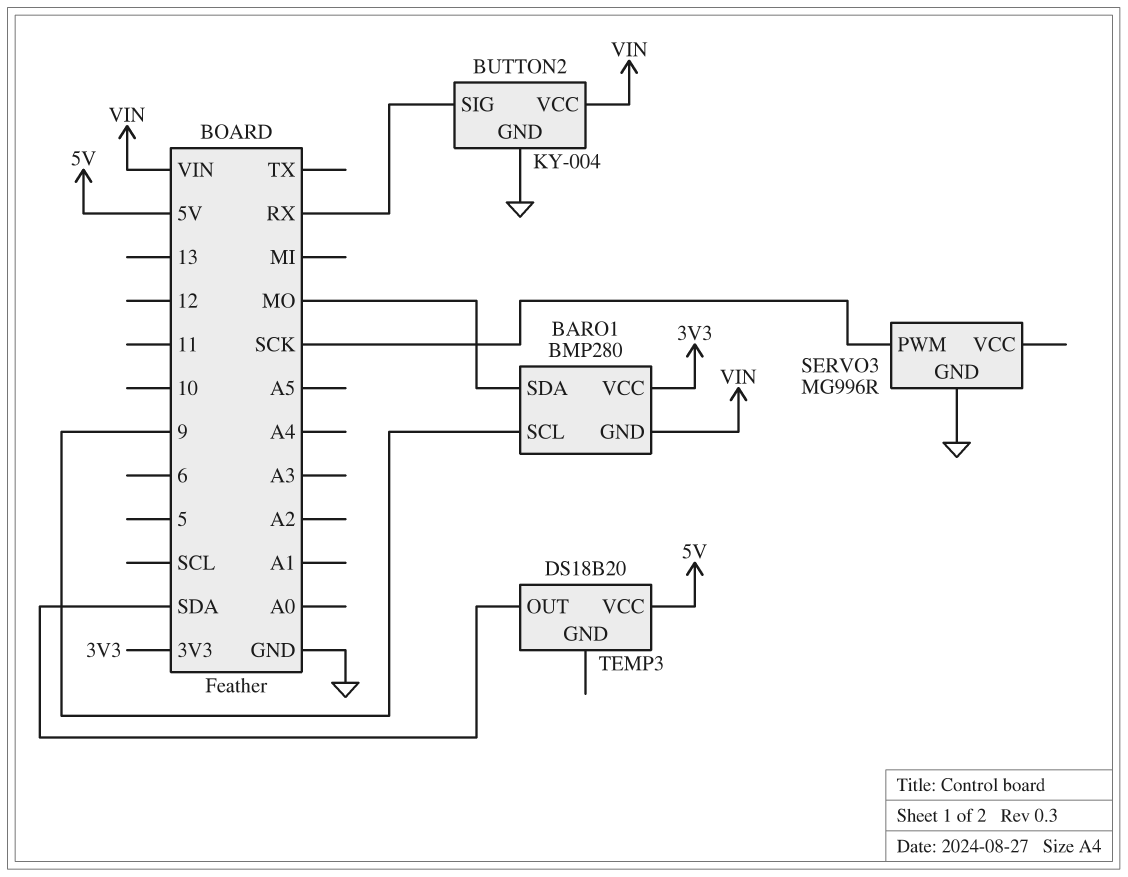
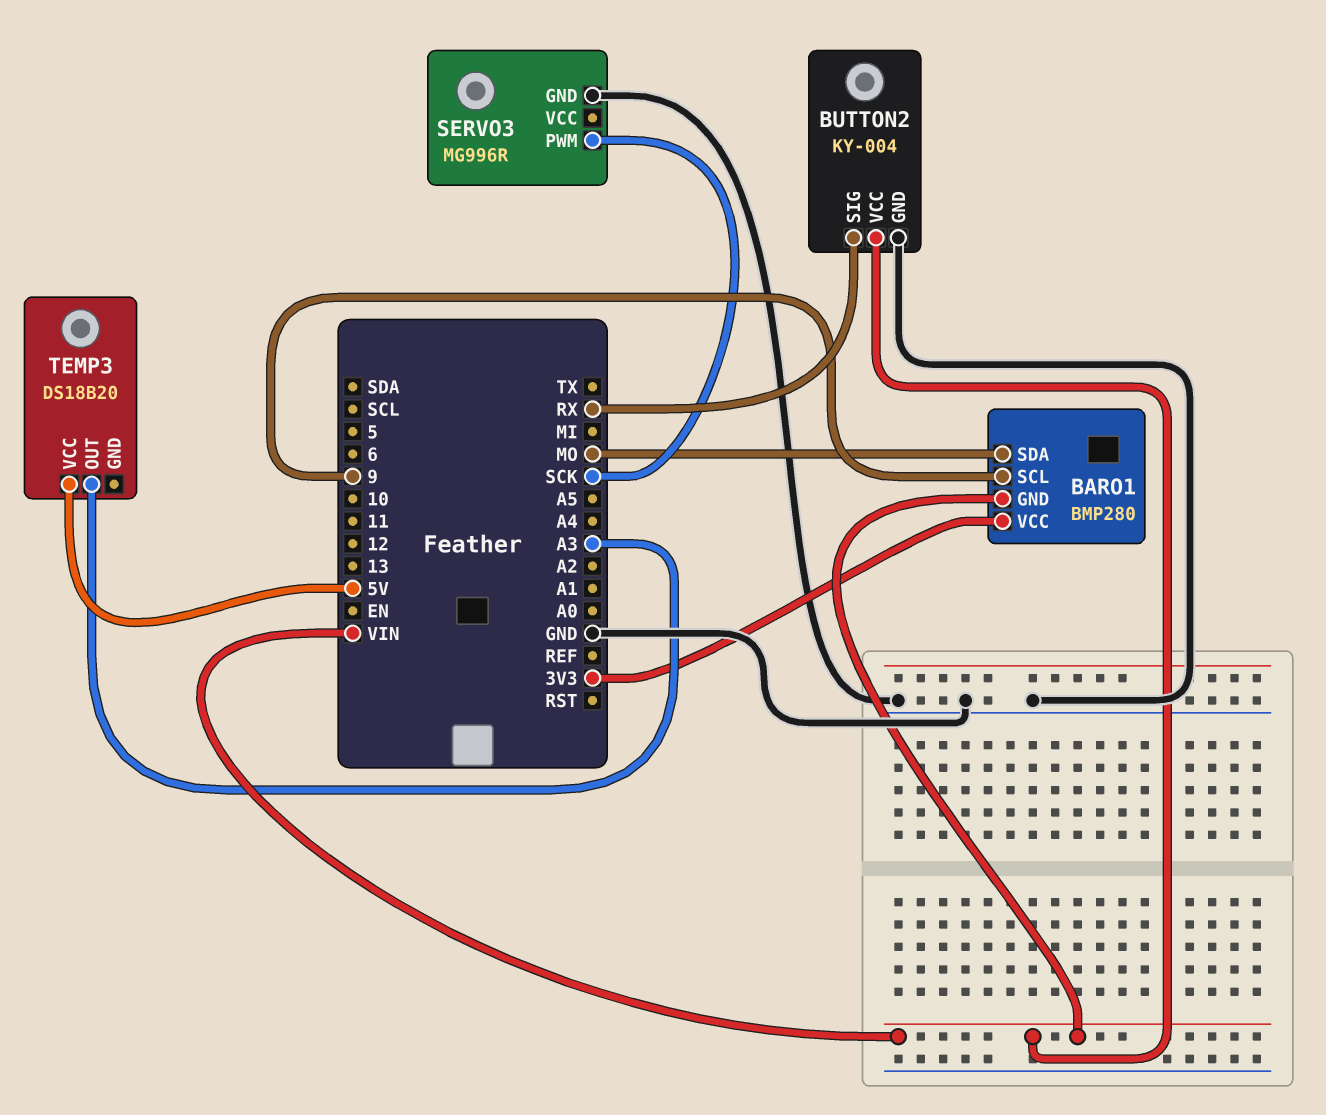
TEMP3 pin OUT: SDA -> A3

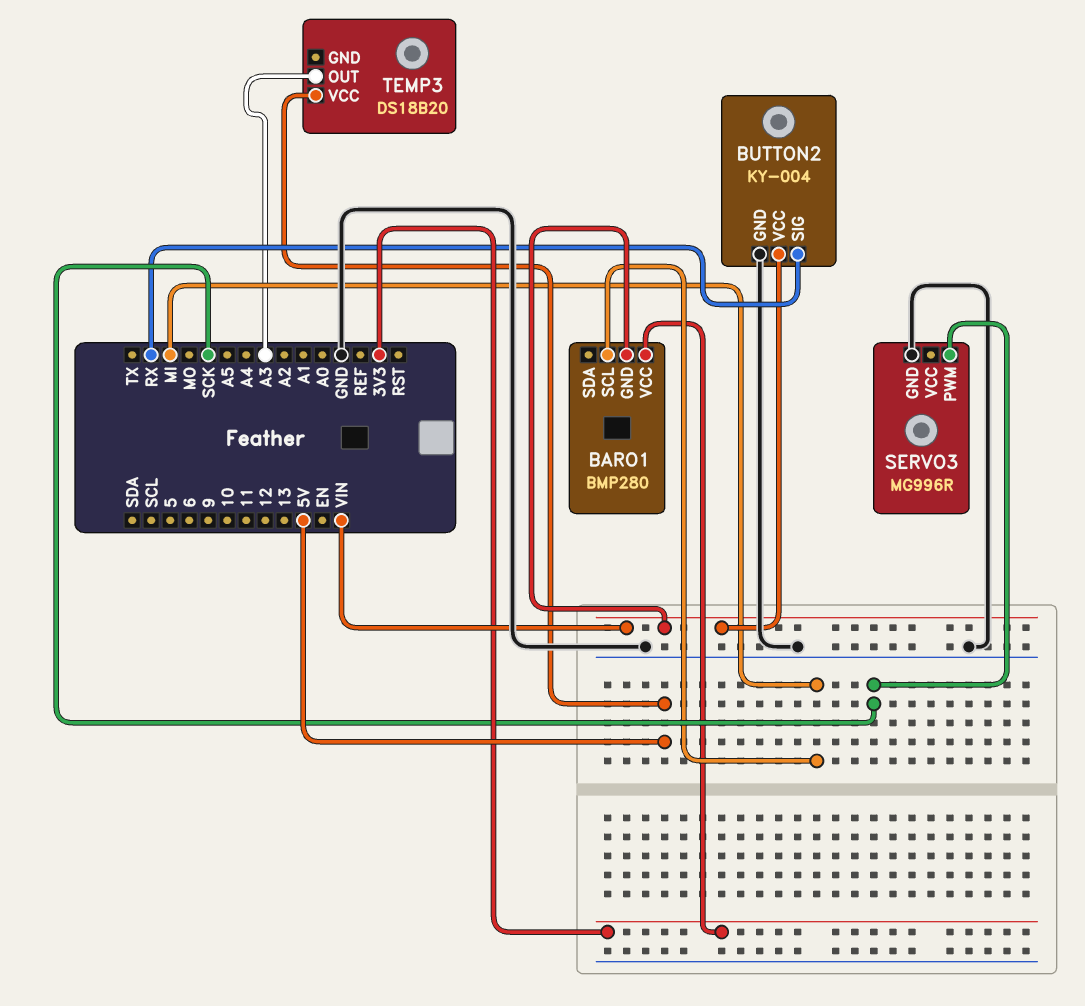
BARO1 pin SCL: 9 -> MI
BARO1 pin SDA: MO -> none

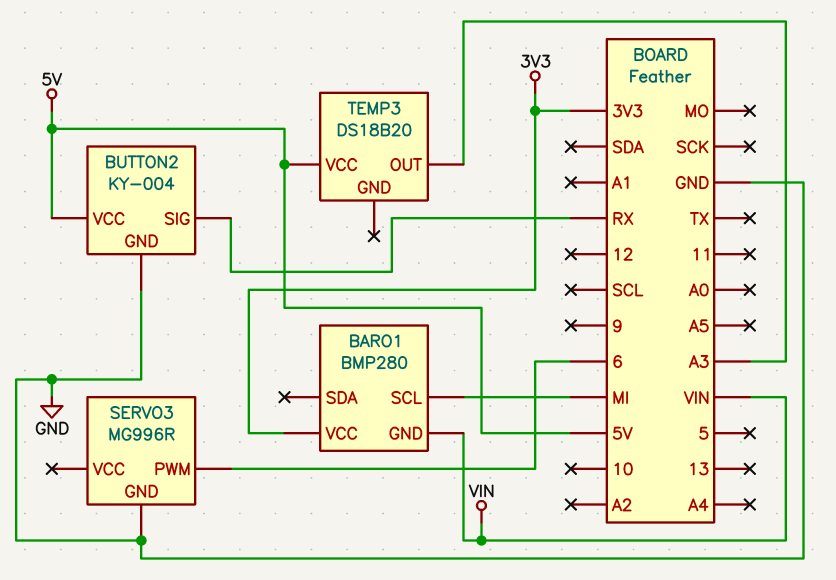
BUTTON2 pin VCC: VIN -> 5V
SERVO3 pin PWM: SCK -> 6

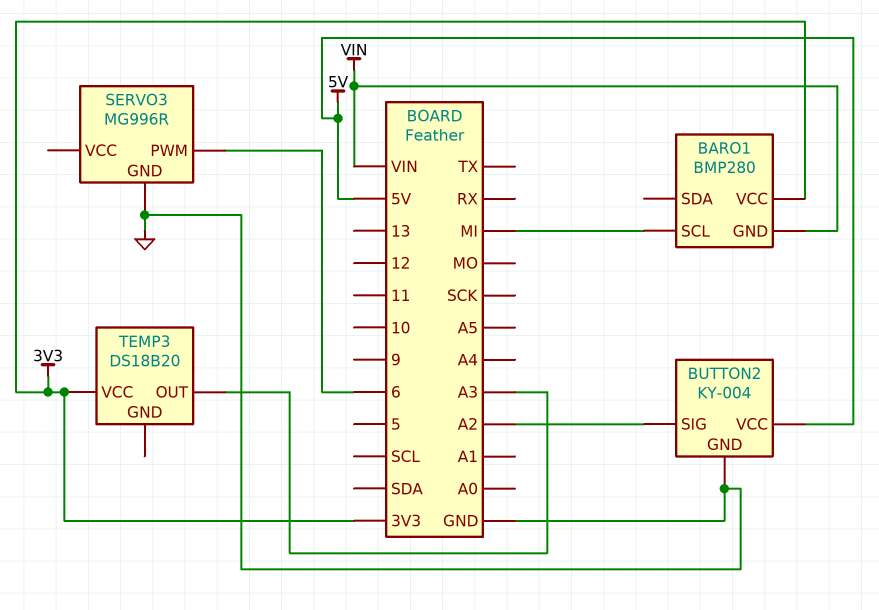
BUTTON2 pin SIG: RX -> A2
TEMP3 pin VCC: 5V -> 3V3

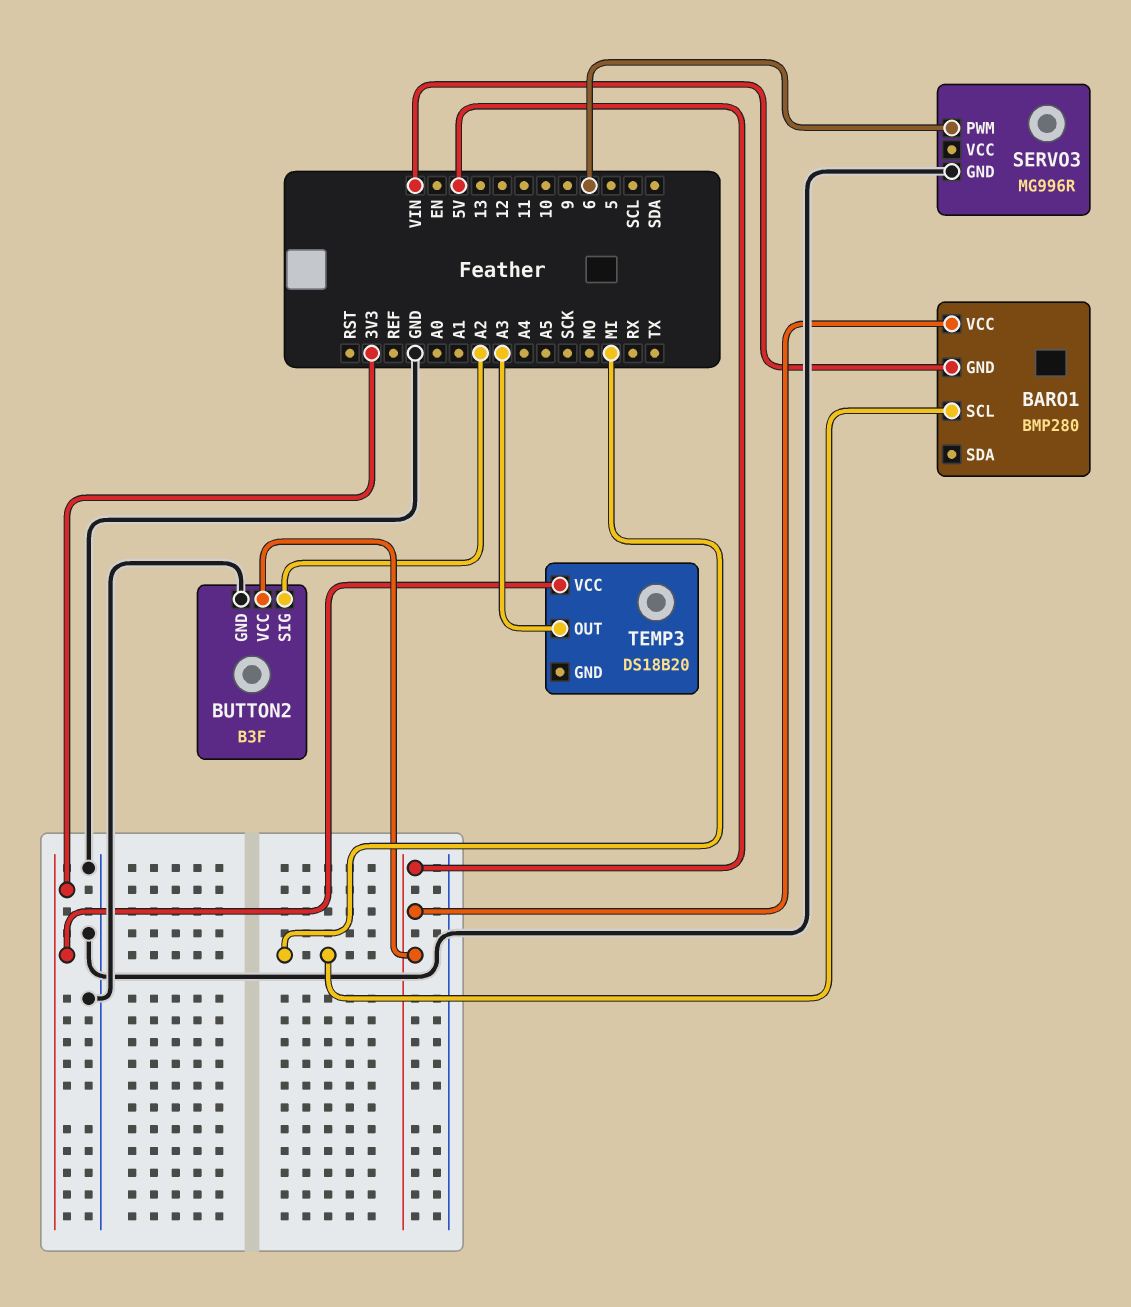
BARO1 pin VCC: 3V3 -> 5V
BUTTON2: KY-004 -> B3F

